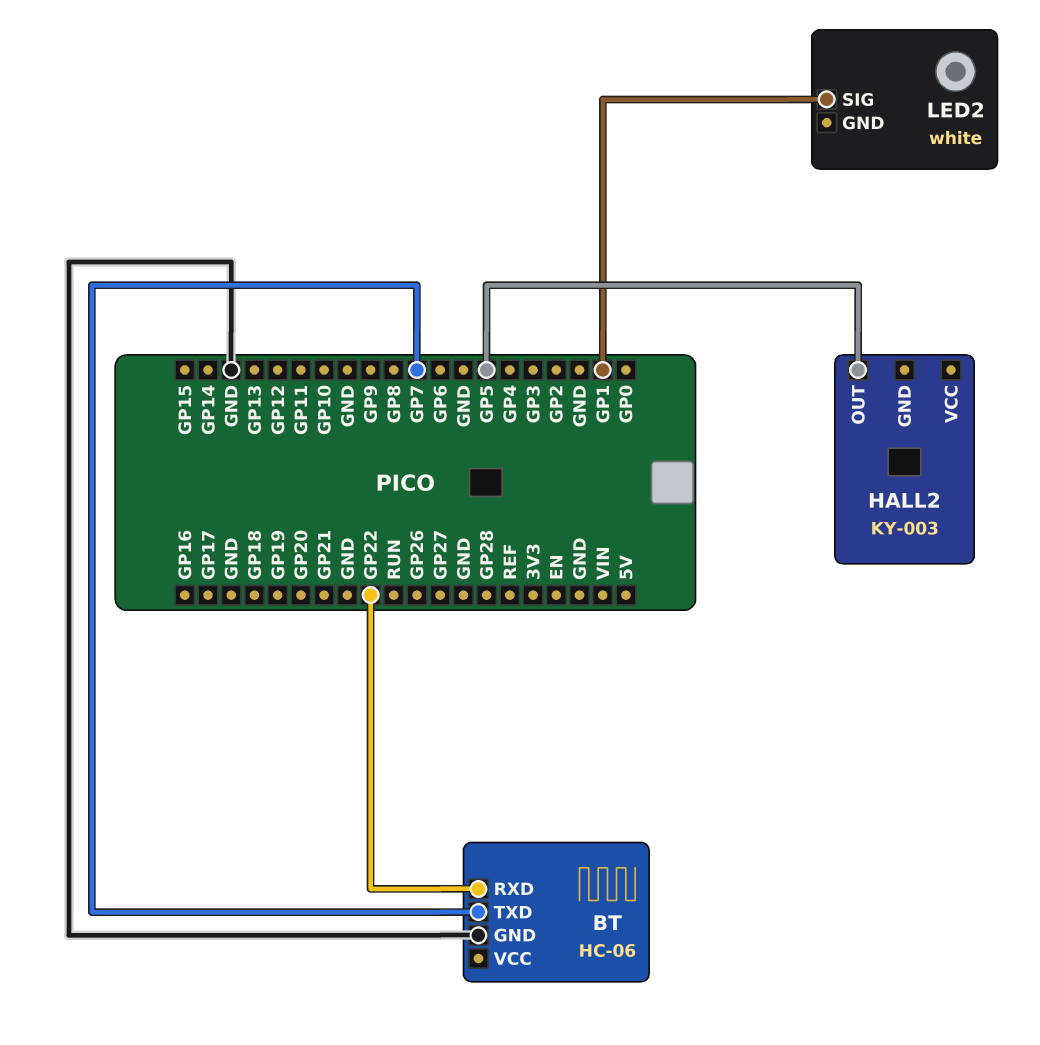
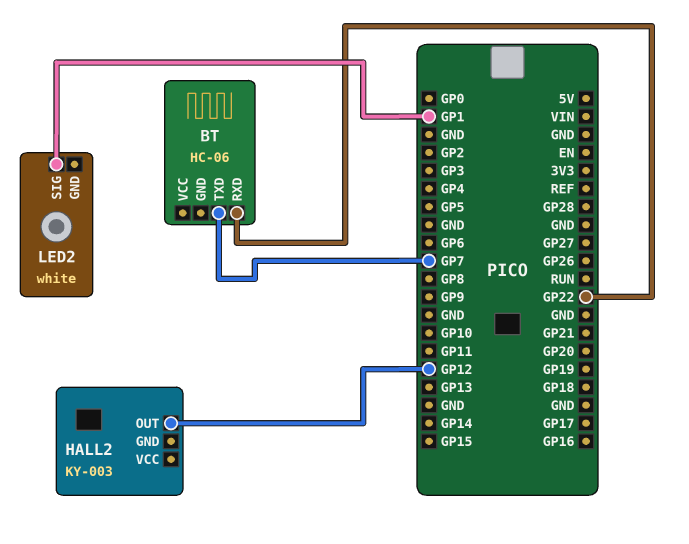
BT pin GND: GND -> none
HALL2 pin OUT: GP5 -> GP12

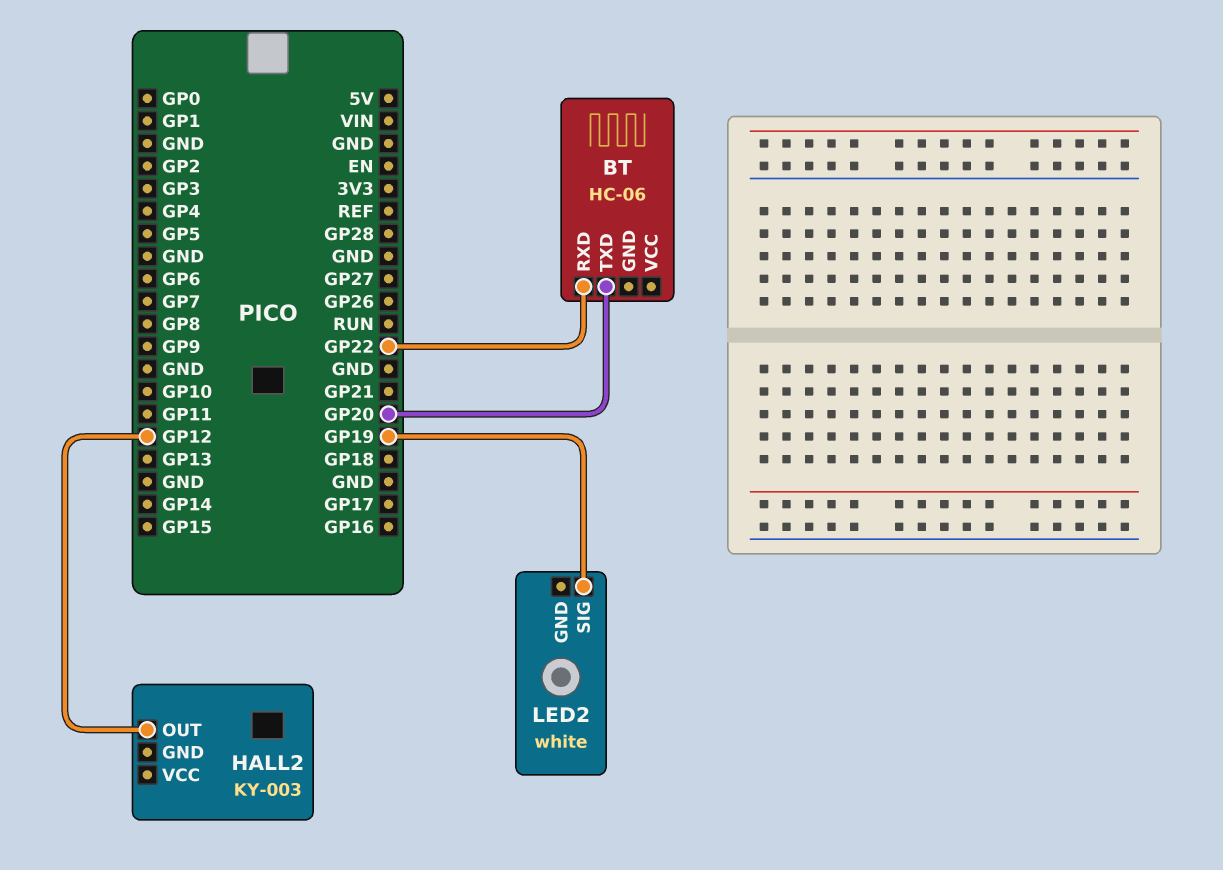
BT pin TXD: GP7 -> GP20
LED2 pin SIG: GP1 -> GP19

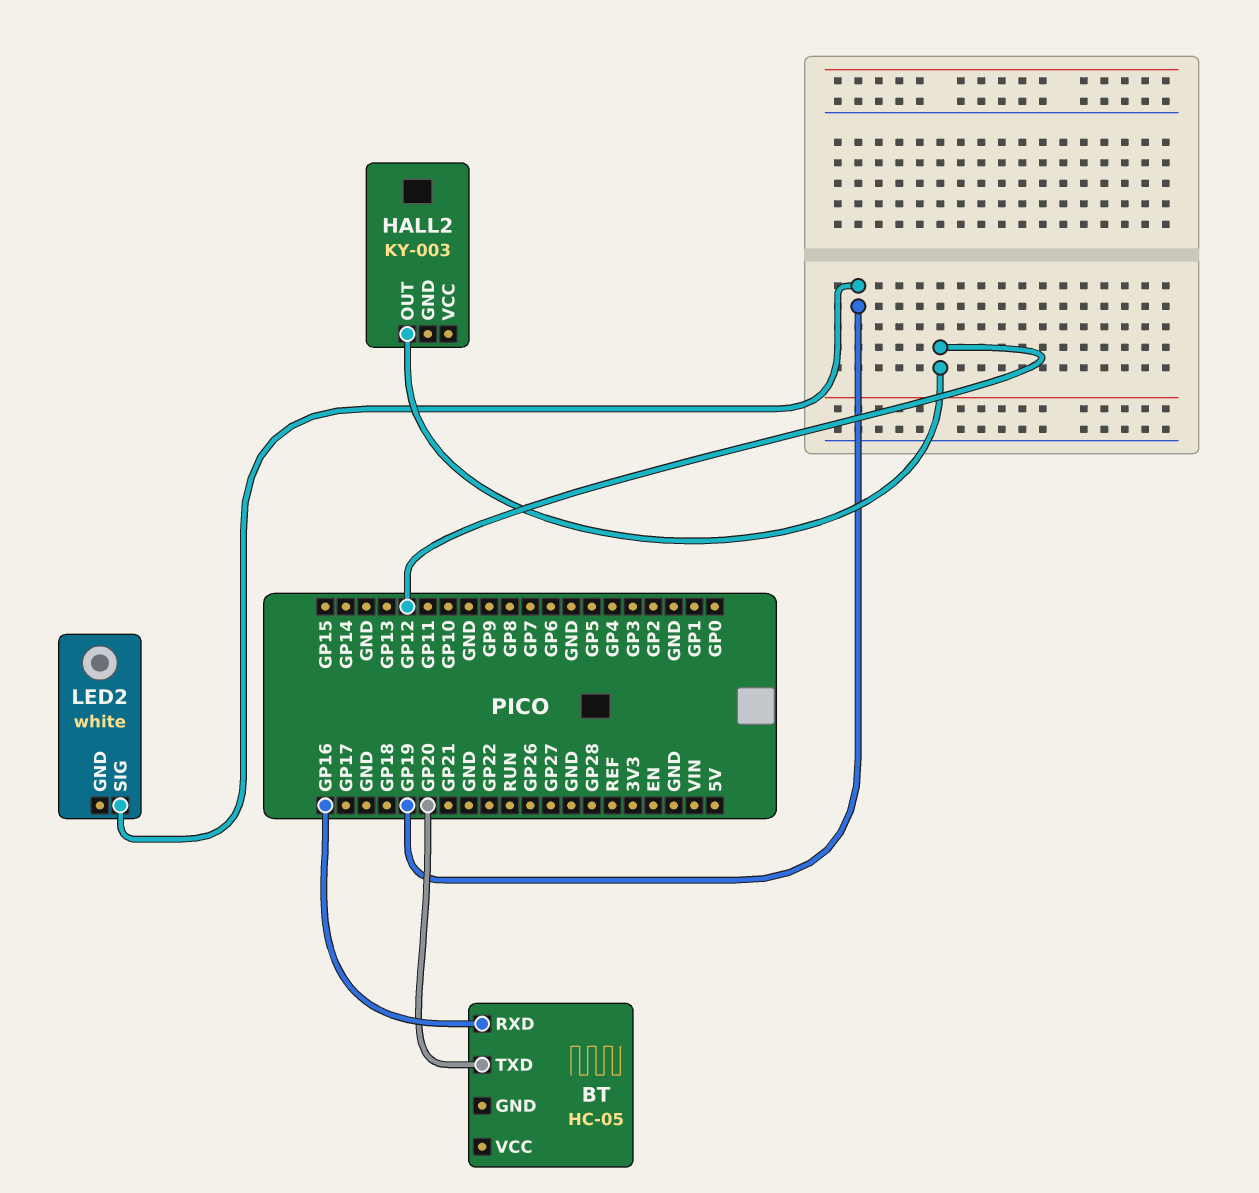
BT: HC-06 -> HC-05
BT pin RXD: GP22 -> GP16

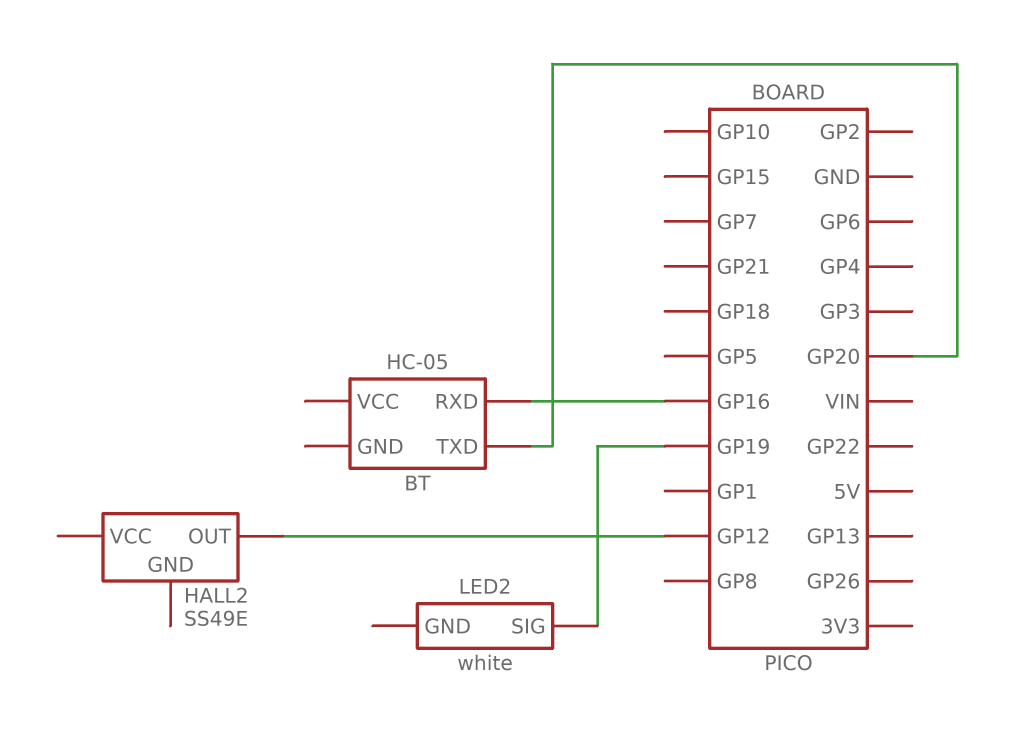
HALL2: KY-003 -> SS49E

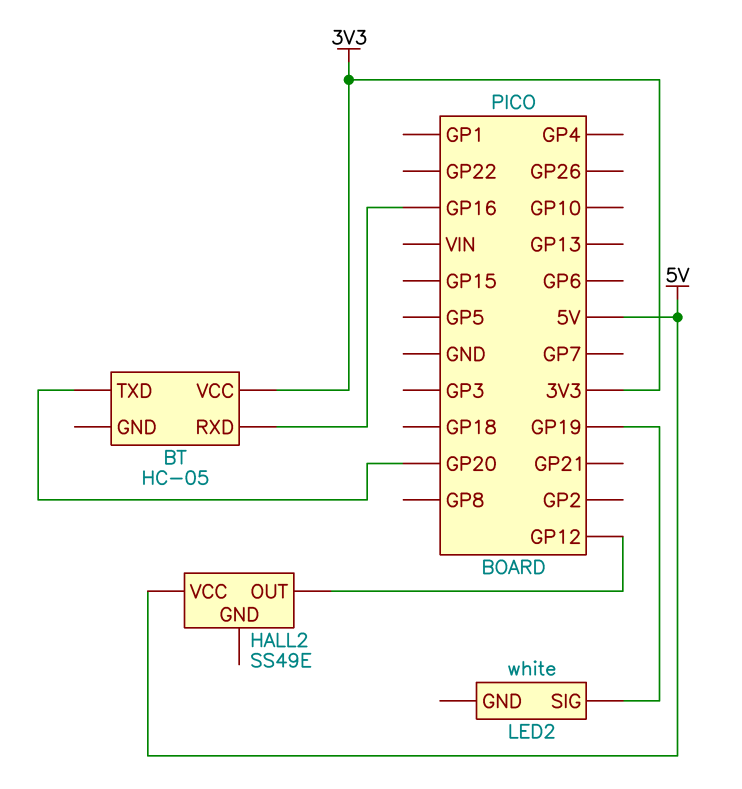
BT pin VCC: none -> 3V3
HALL2 pin VCC: none -> 5V

